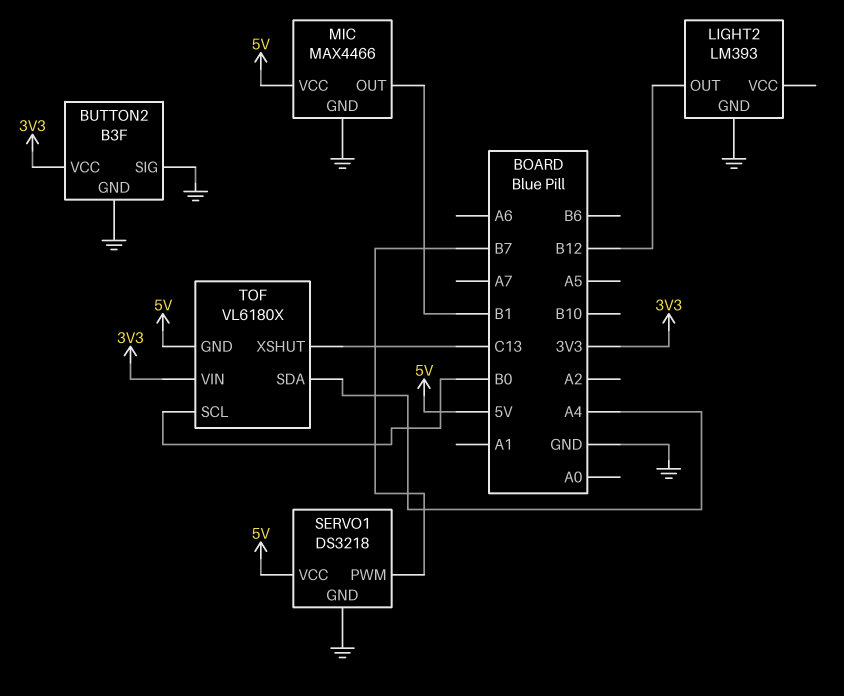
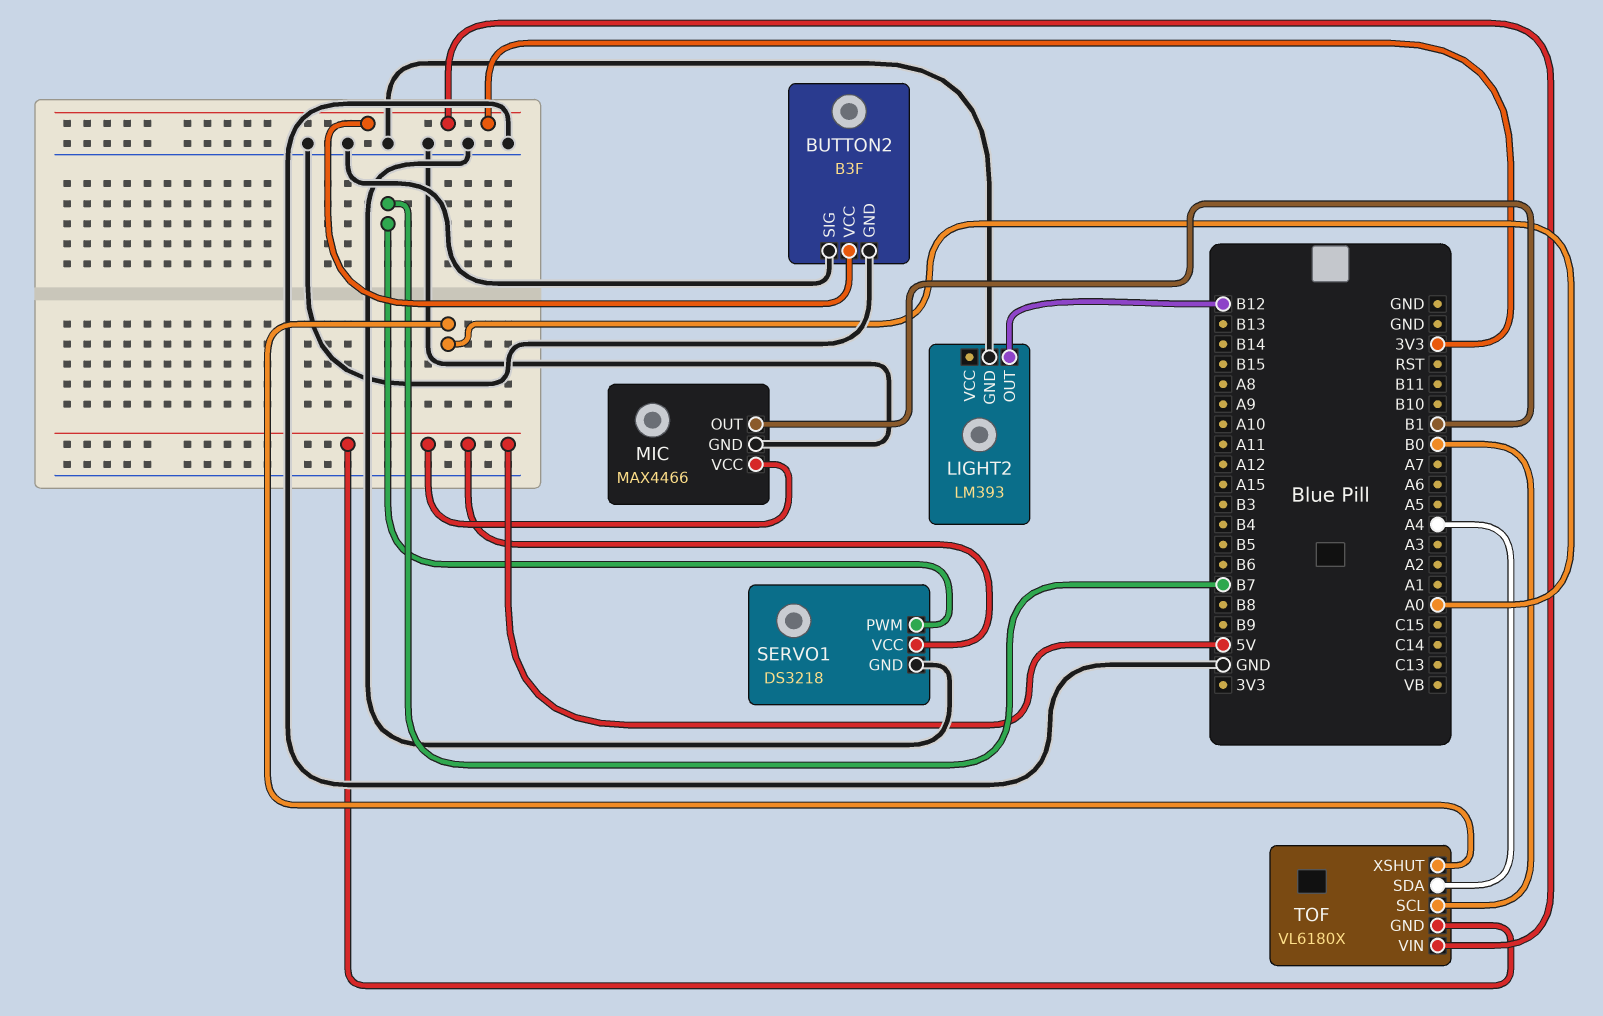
TOF pin XSHUT: C13 -> A0

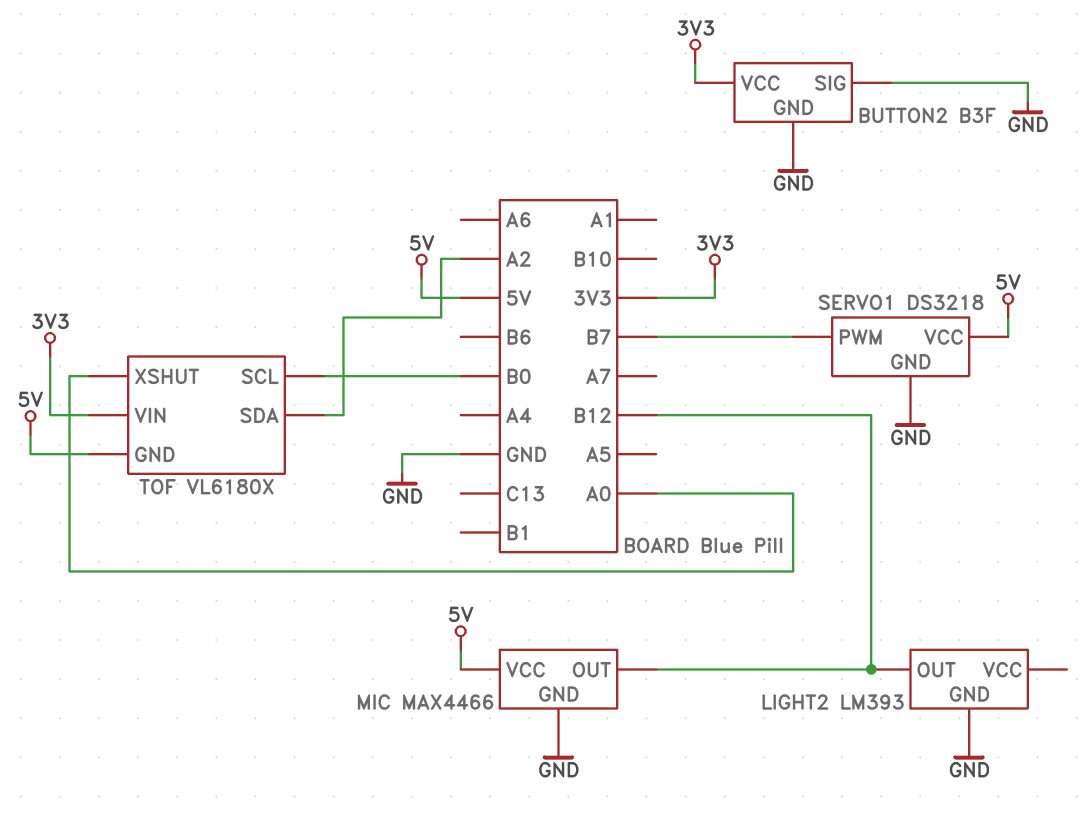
MIC pin OUT: B1 -> B12
TOF pin SDA: A4 -> A2

